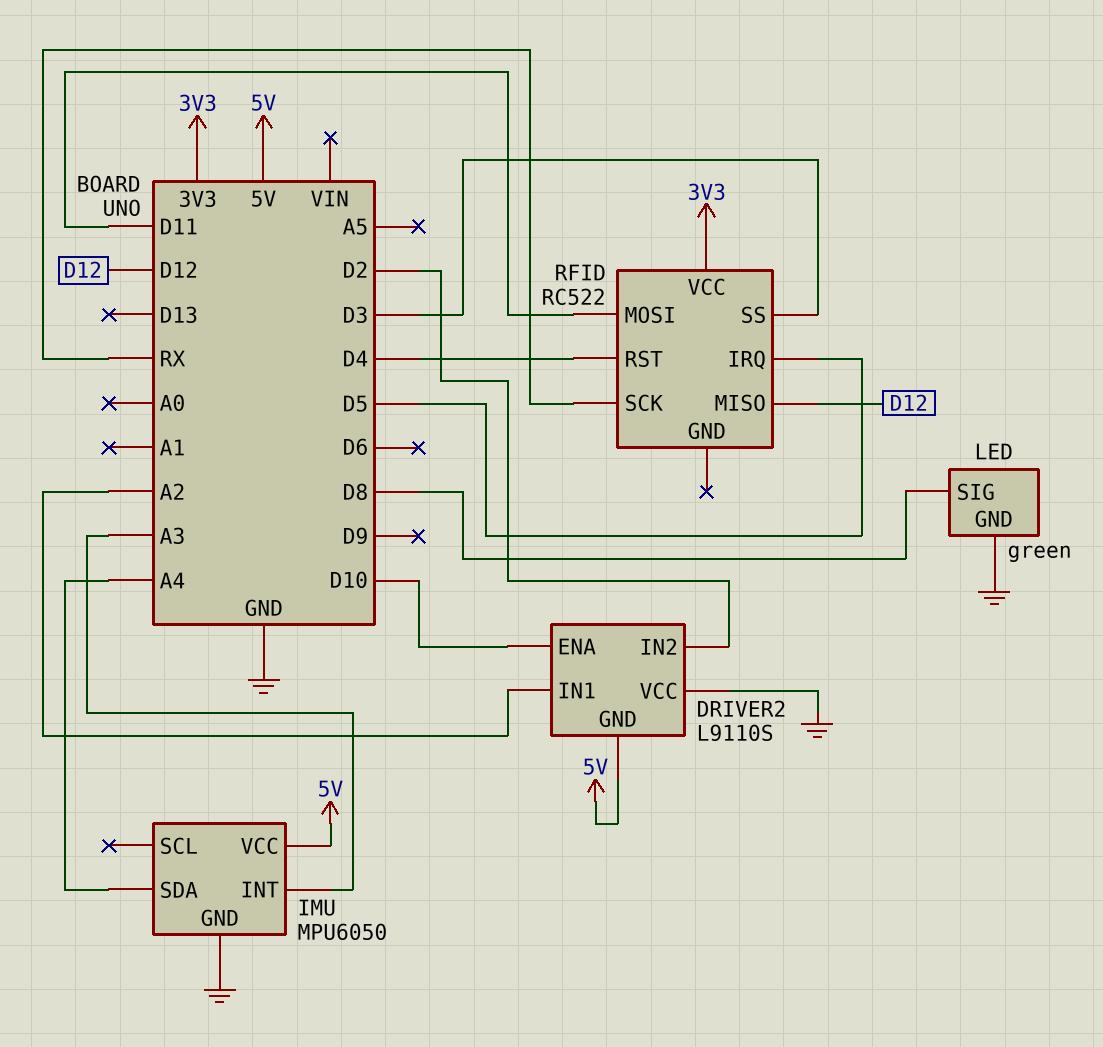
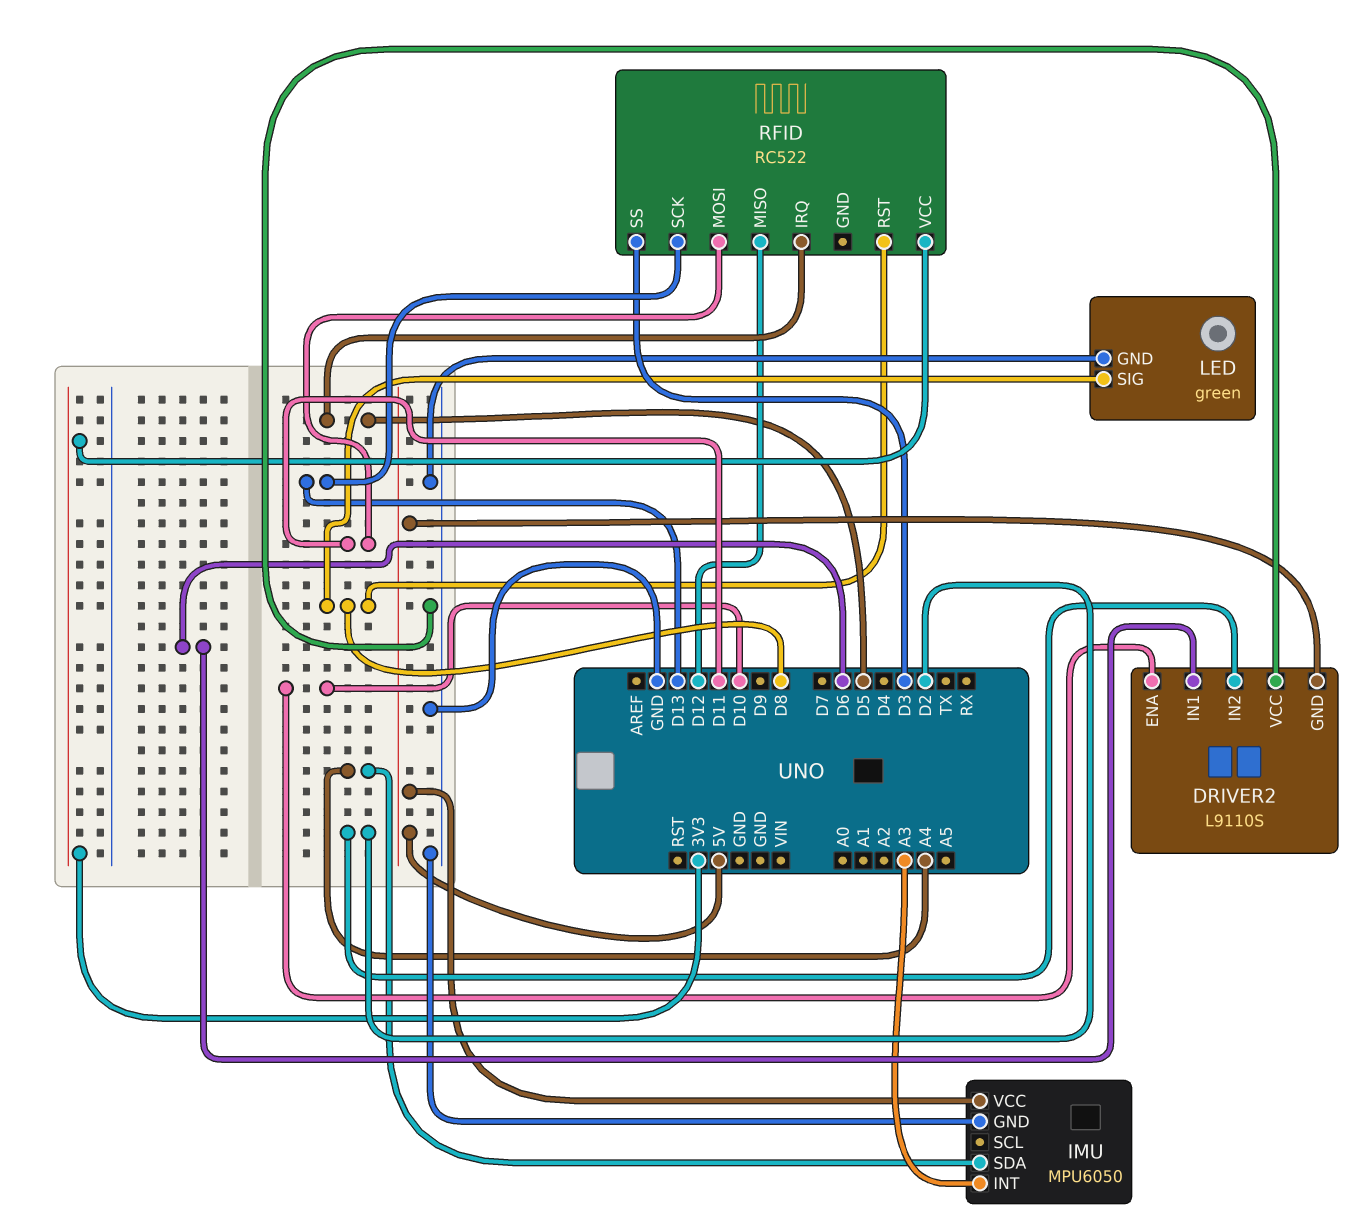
DRIVER2 pin IN1: A2 -> D6
RFID pin RST: D4 -> D8
RFID pin SCK: RX -> D13

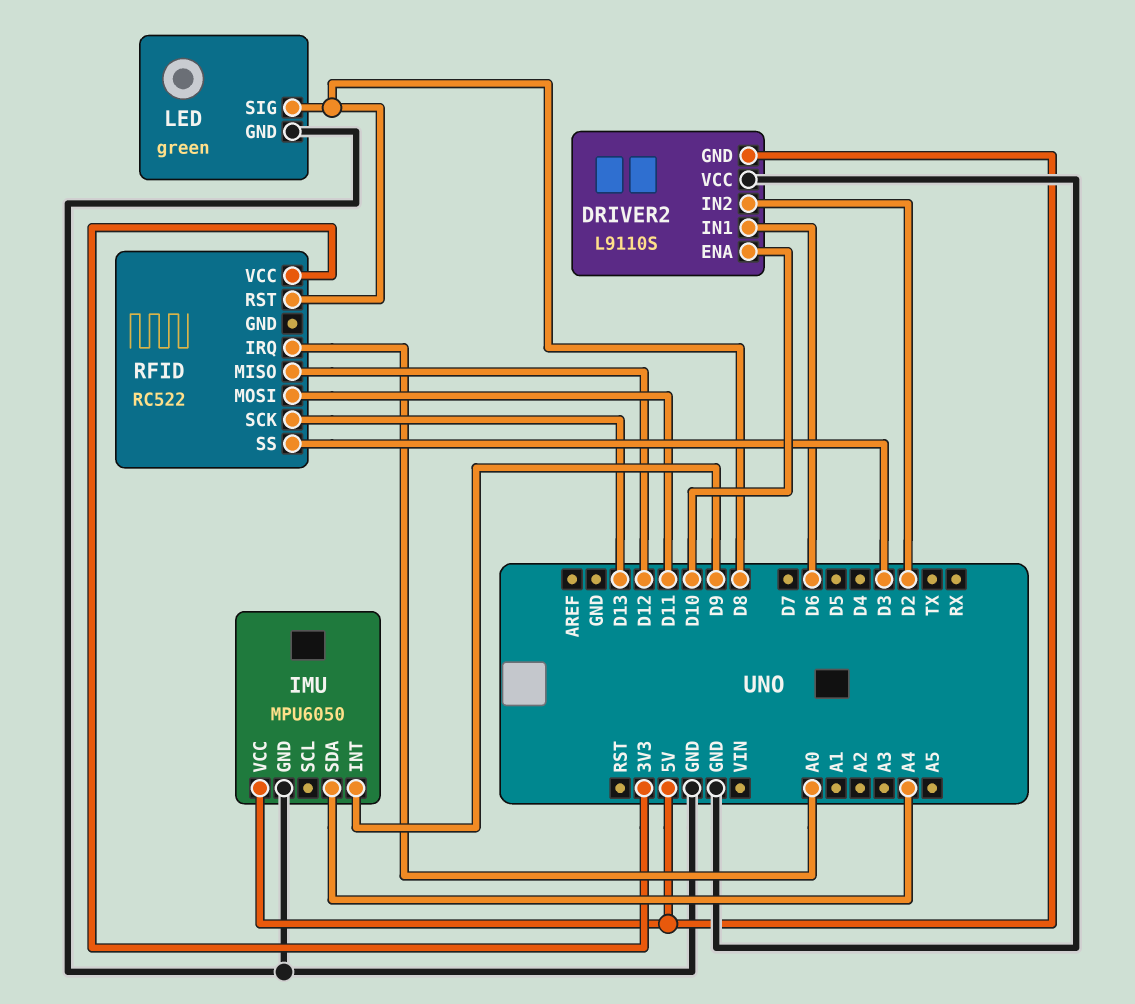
IMU pin INT: A3 -> D9
RFID pin IRQ: D5 -> A0

